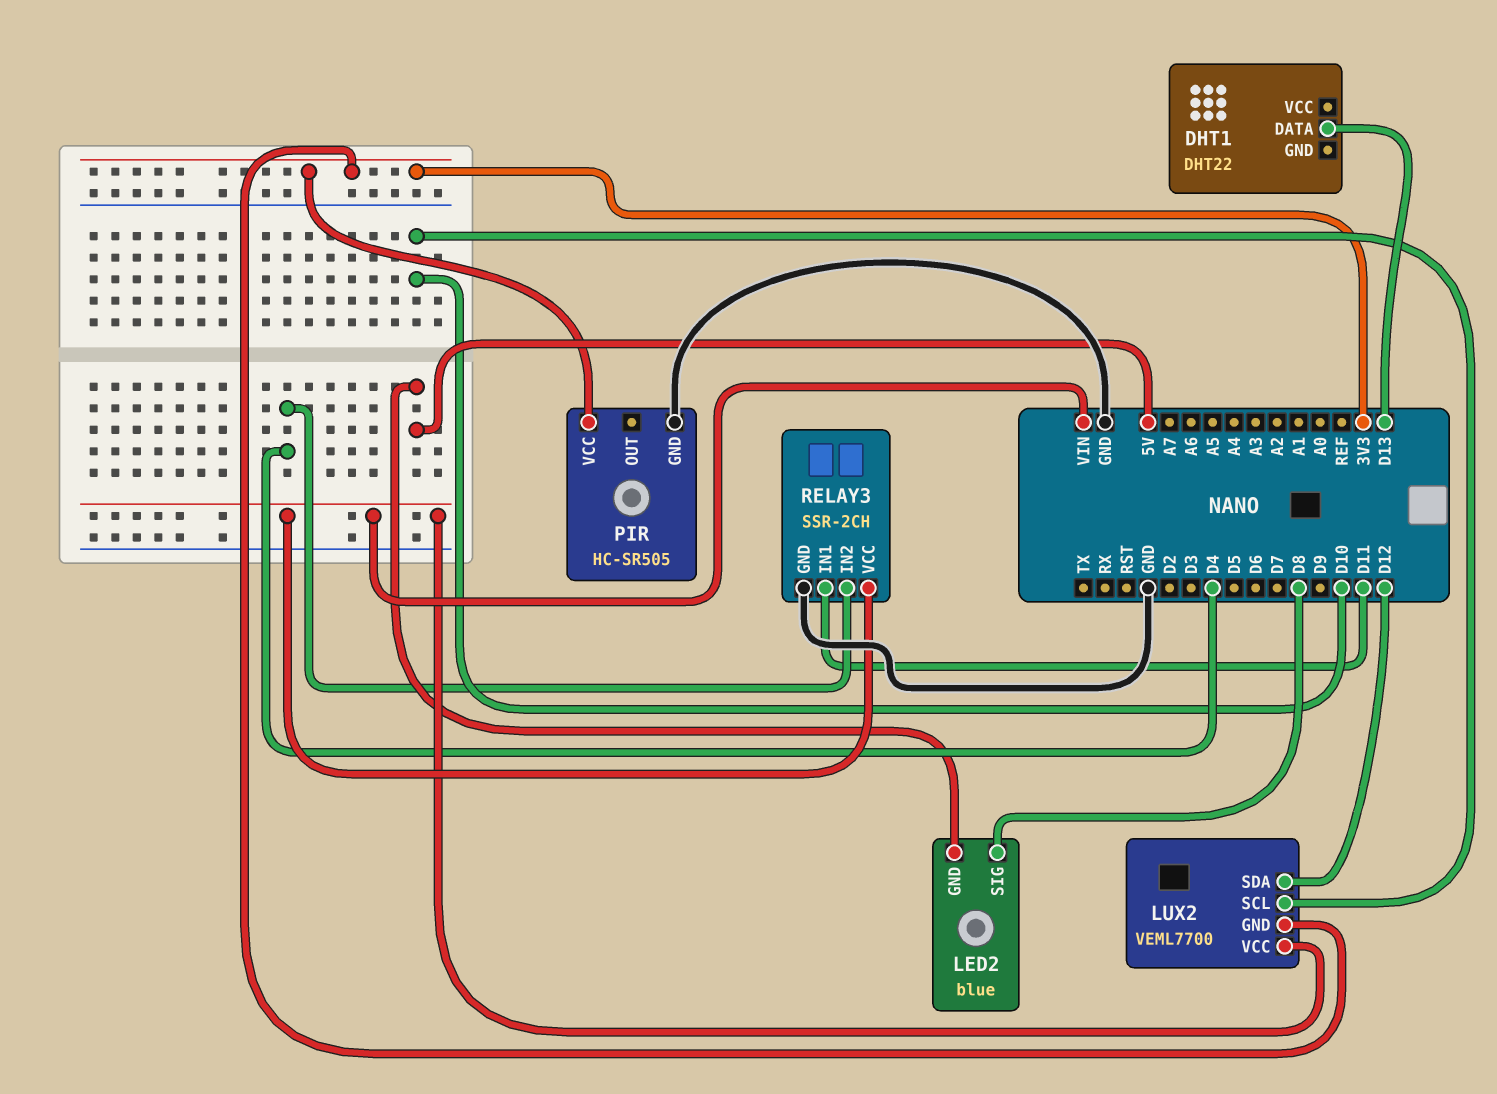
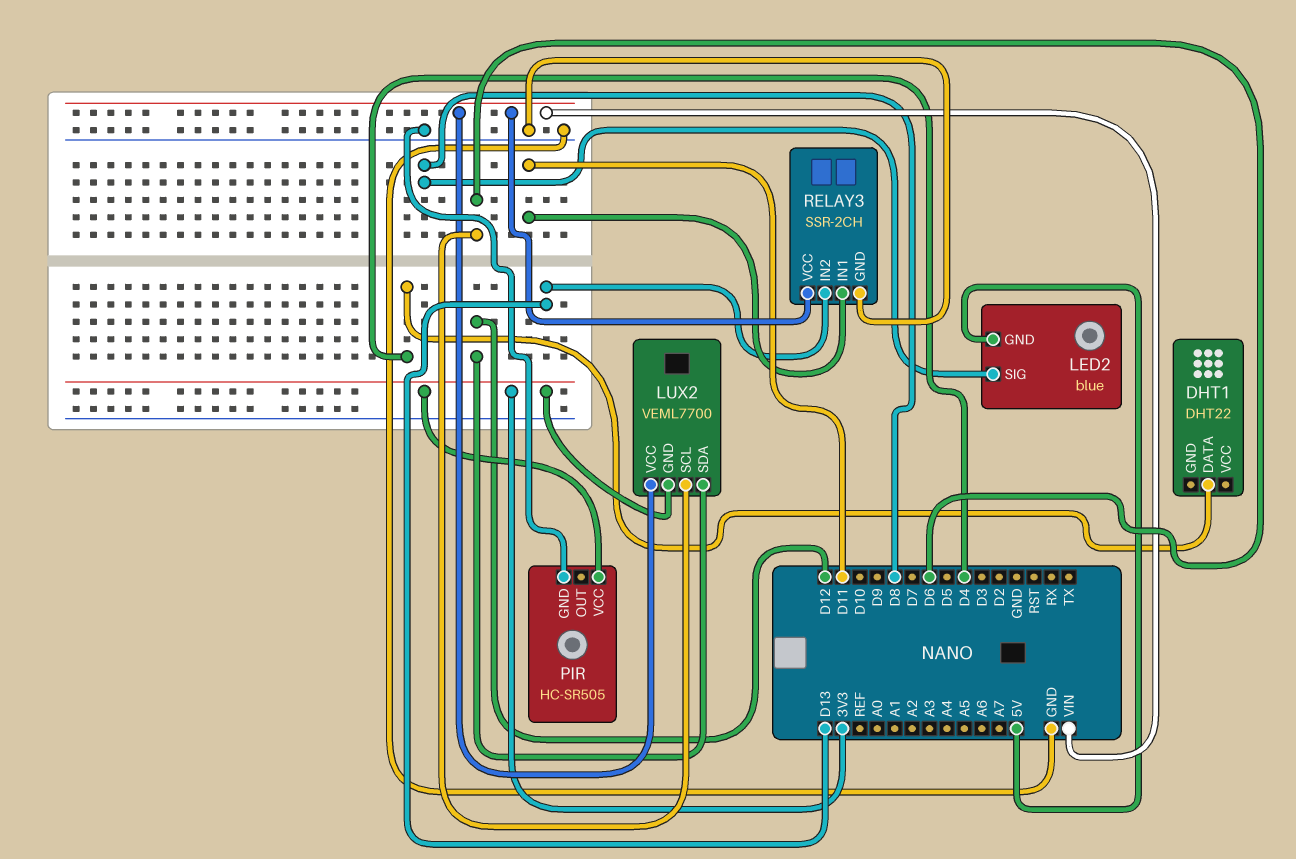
DHT1 pin DATA: D13 -> D4
LUX2 pin SCL: D10 -> D6
RELAY3 pin IN2: D4 -> D13

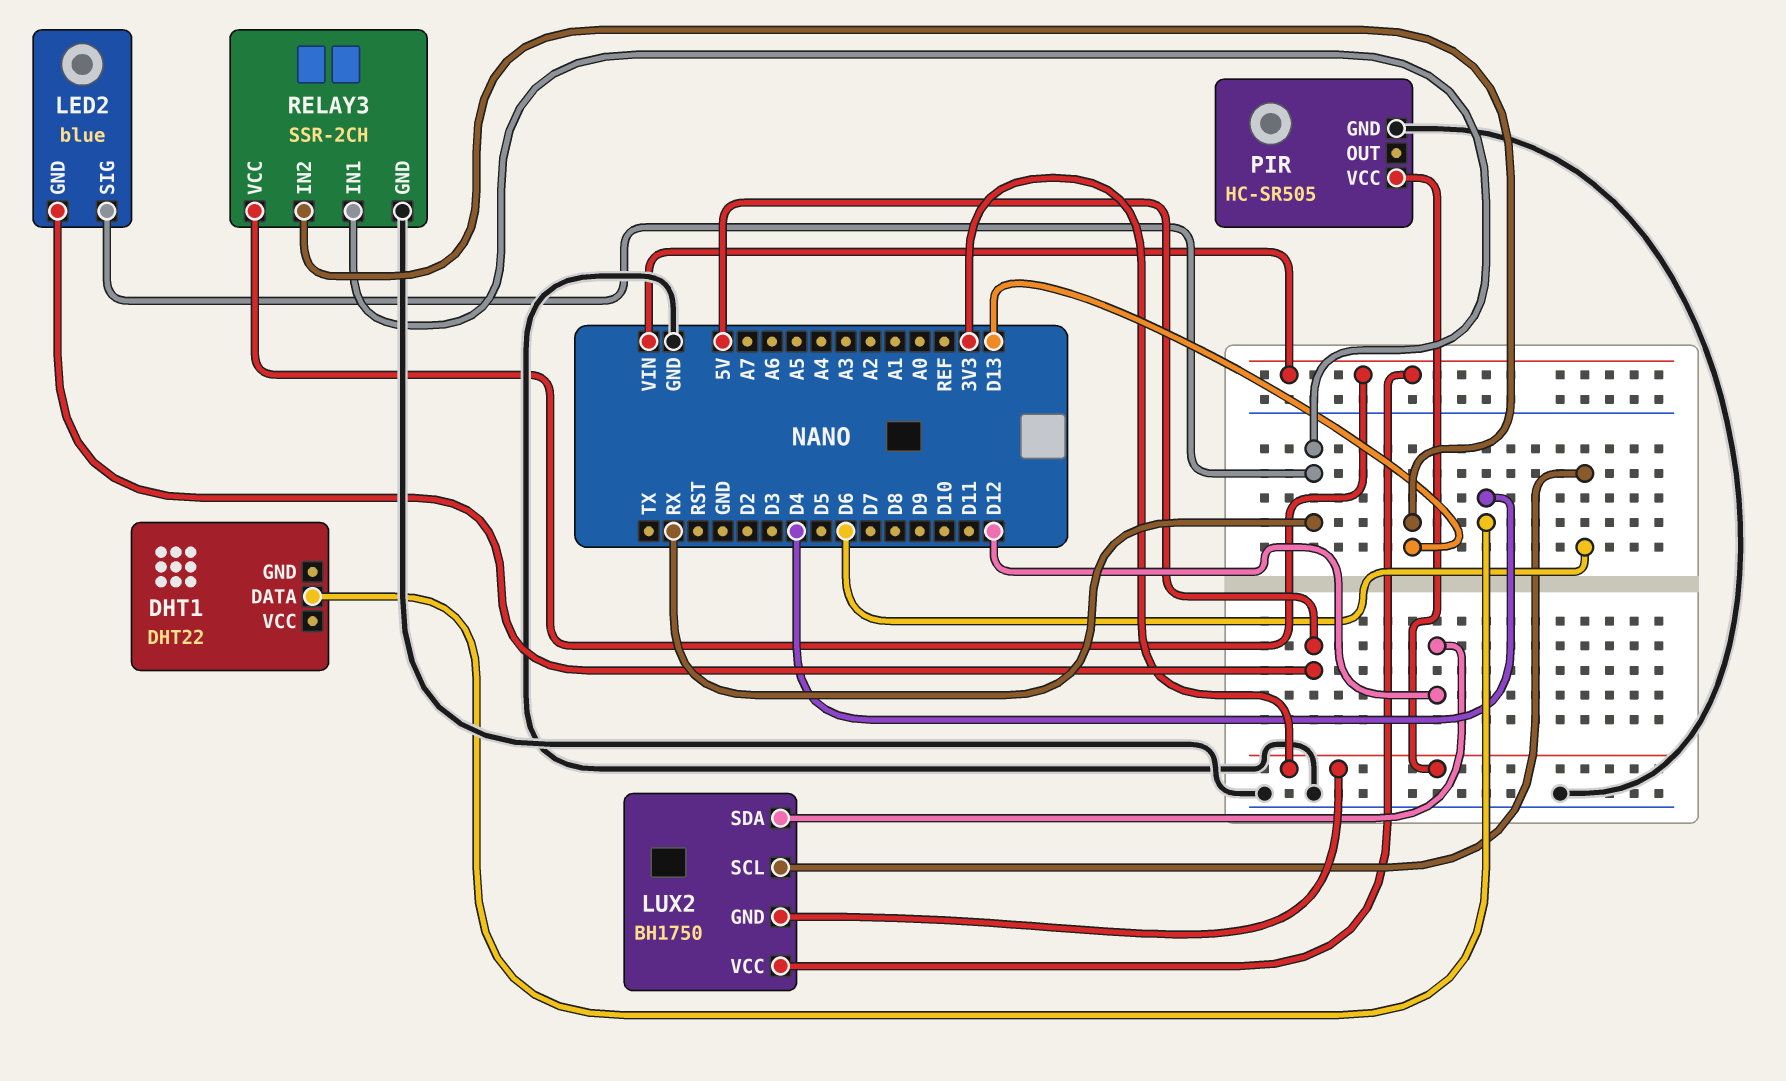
LED2 pin SIG: D8 -> RX
LUX2: VEML7700 -> BH1750
RELAY3 pin IN1: D11 -> RX

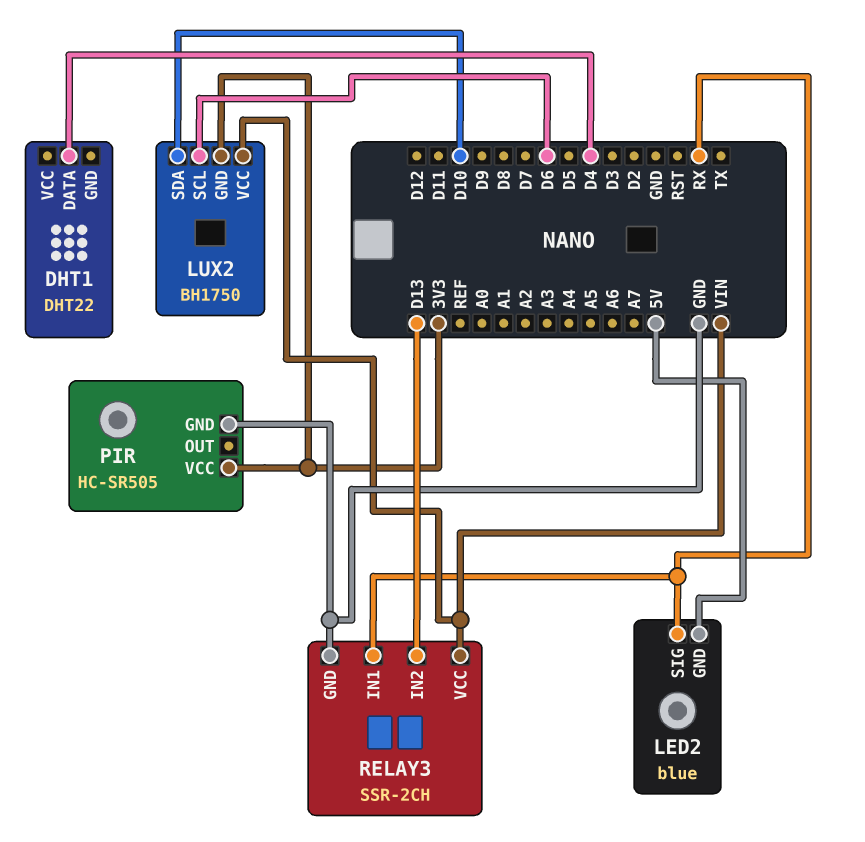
LUX2 pin SDA: D12 -> D10

